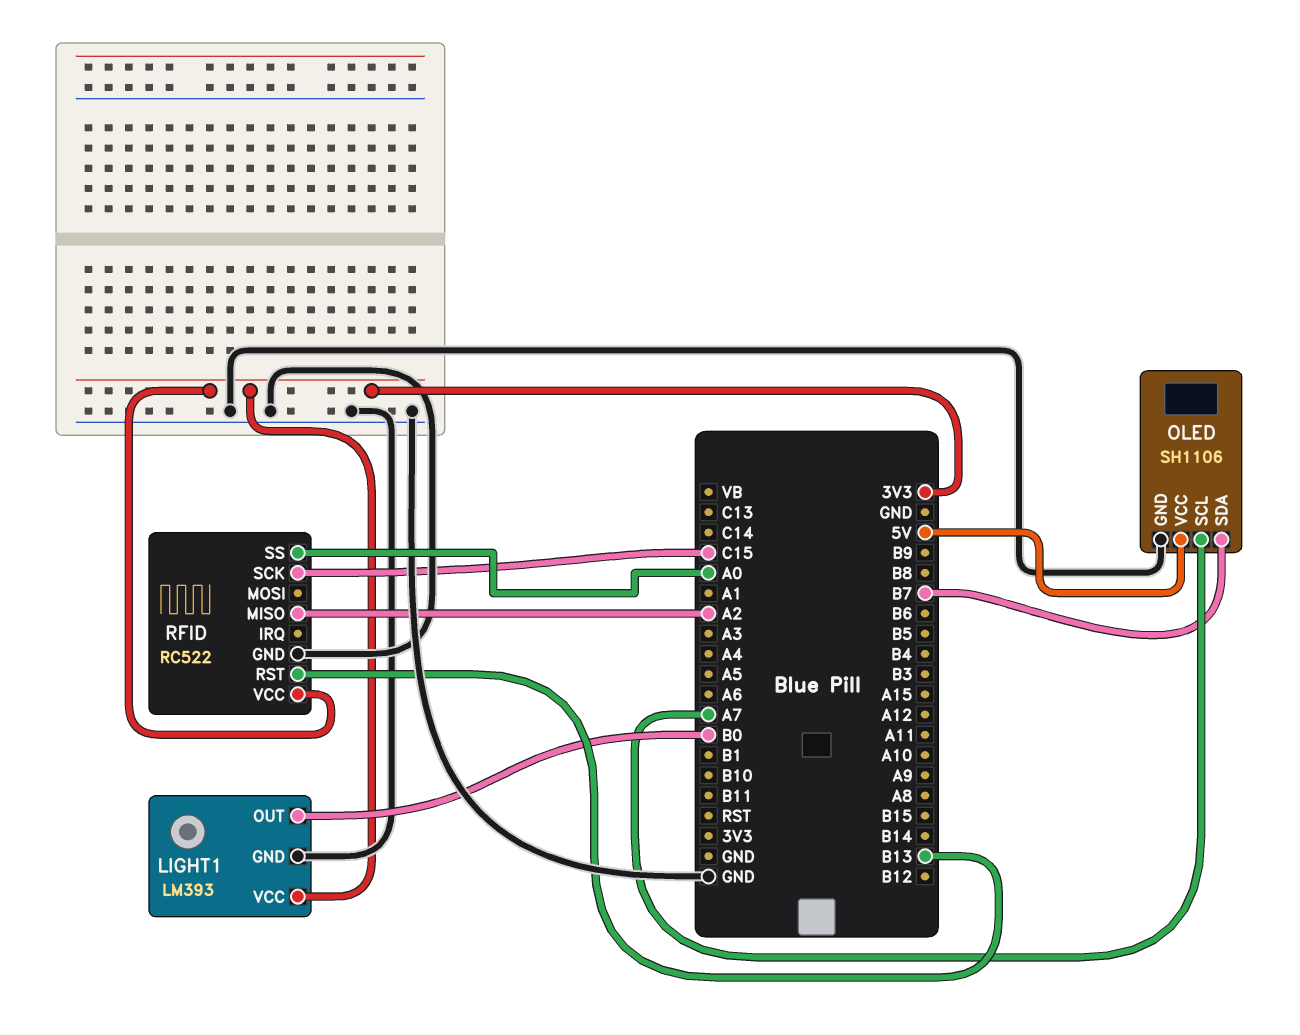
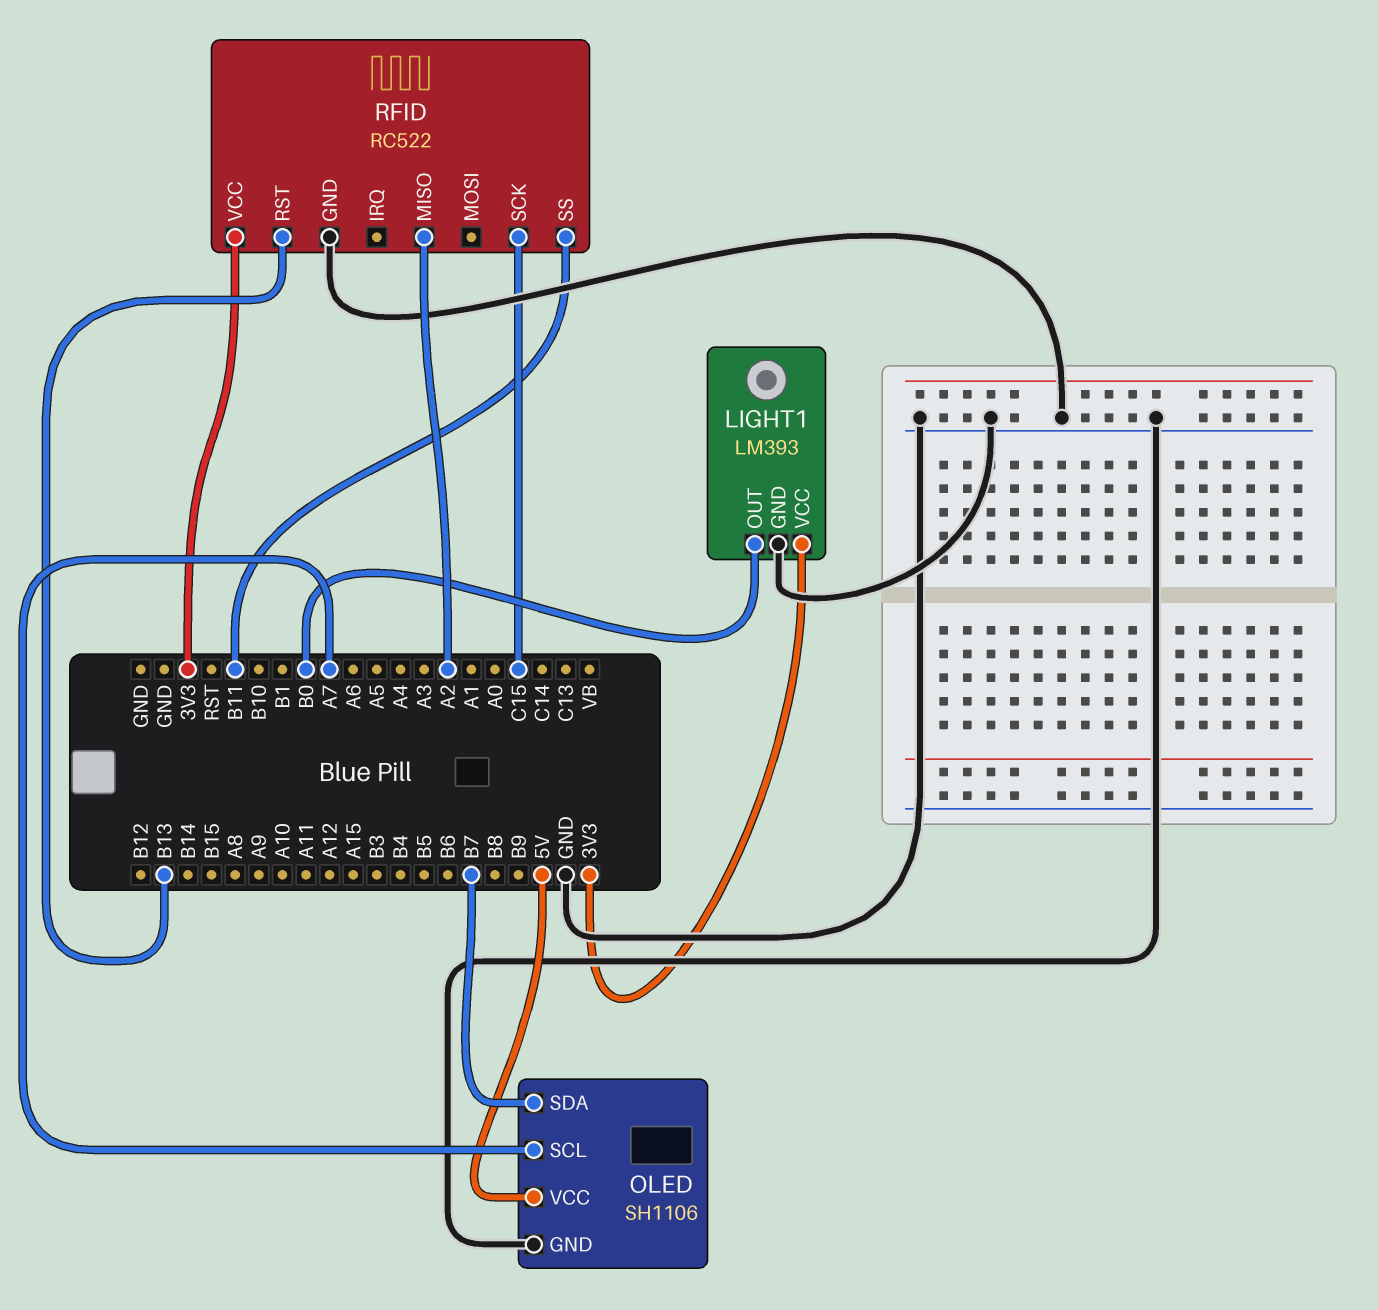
RFID pin SS: A0 -> B11

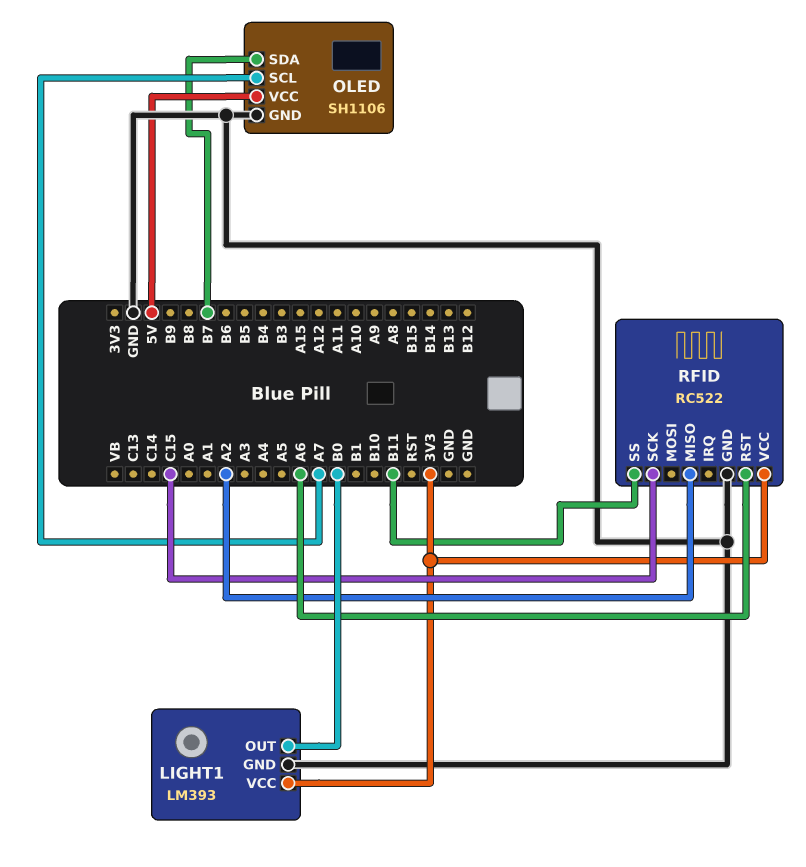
RFID pin RST: B13 -> A6

